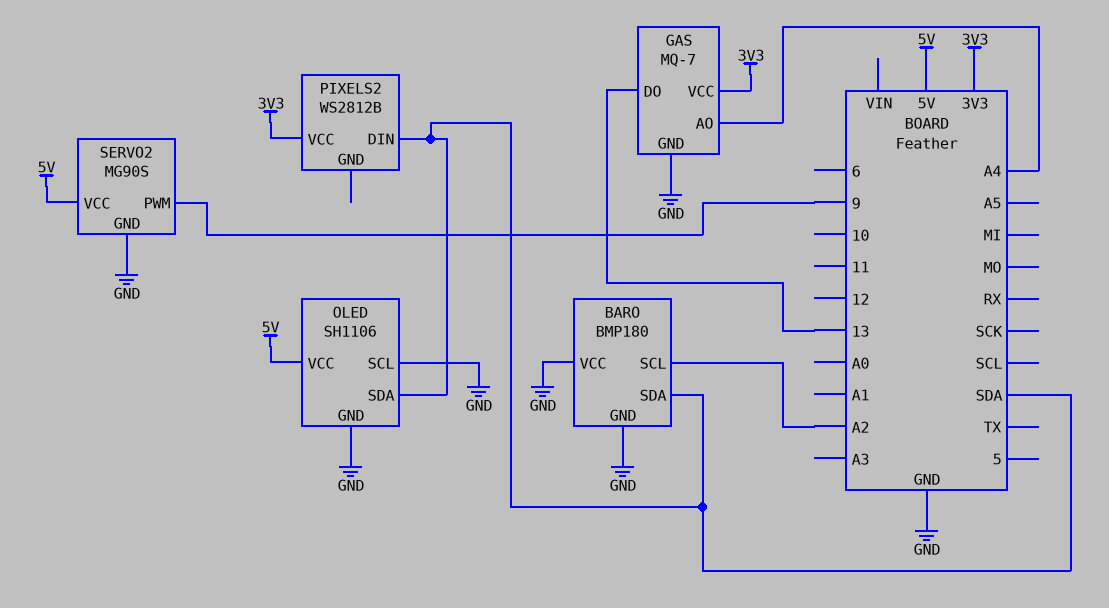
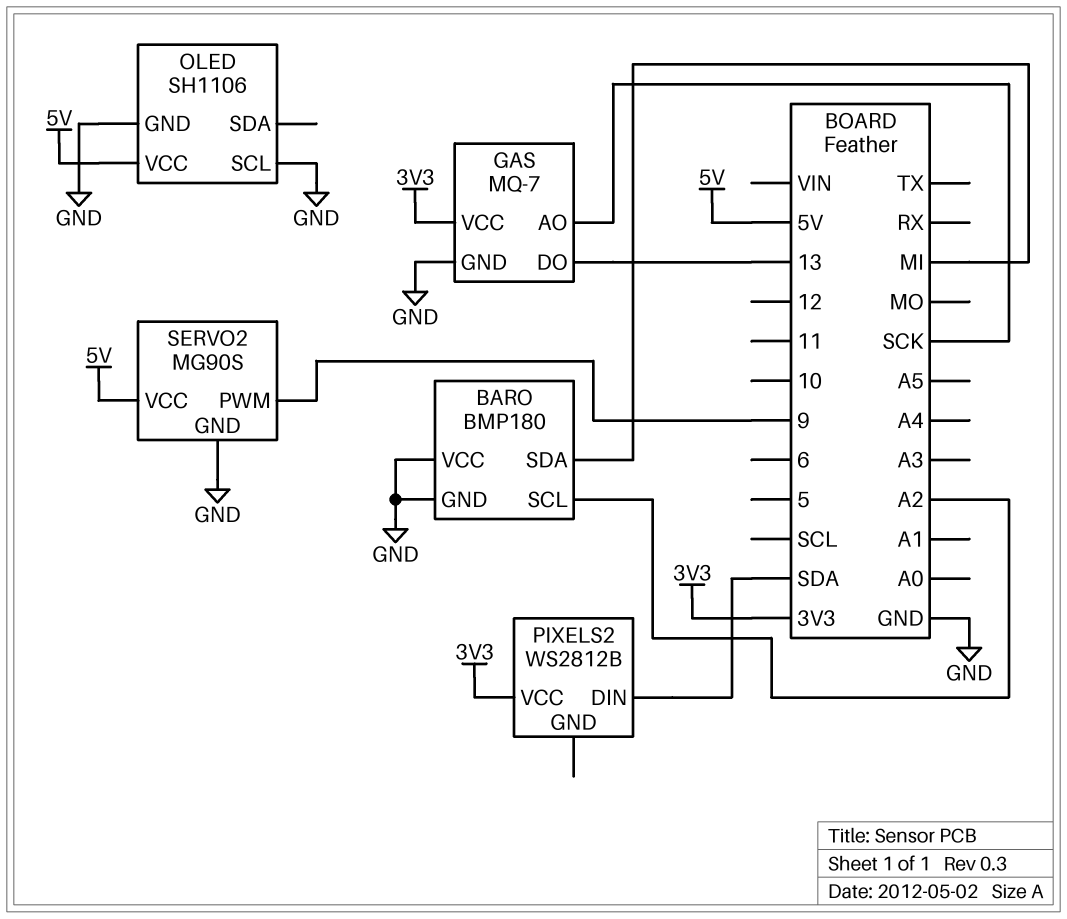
BARO pin SDA: SDA -> MI
GAS pin AO: A4 -> SCK
OLED pin SDA: SDA -> none

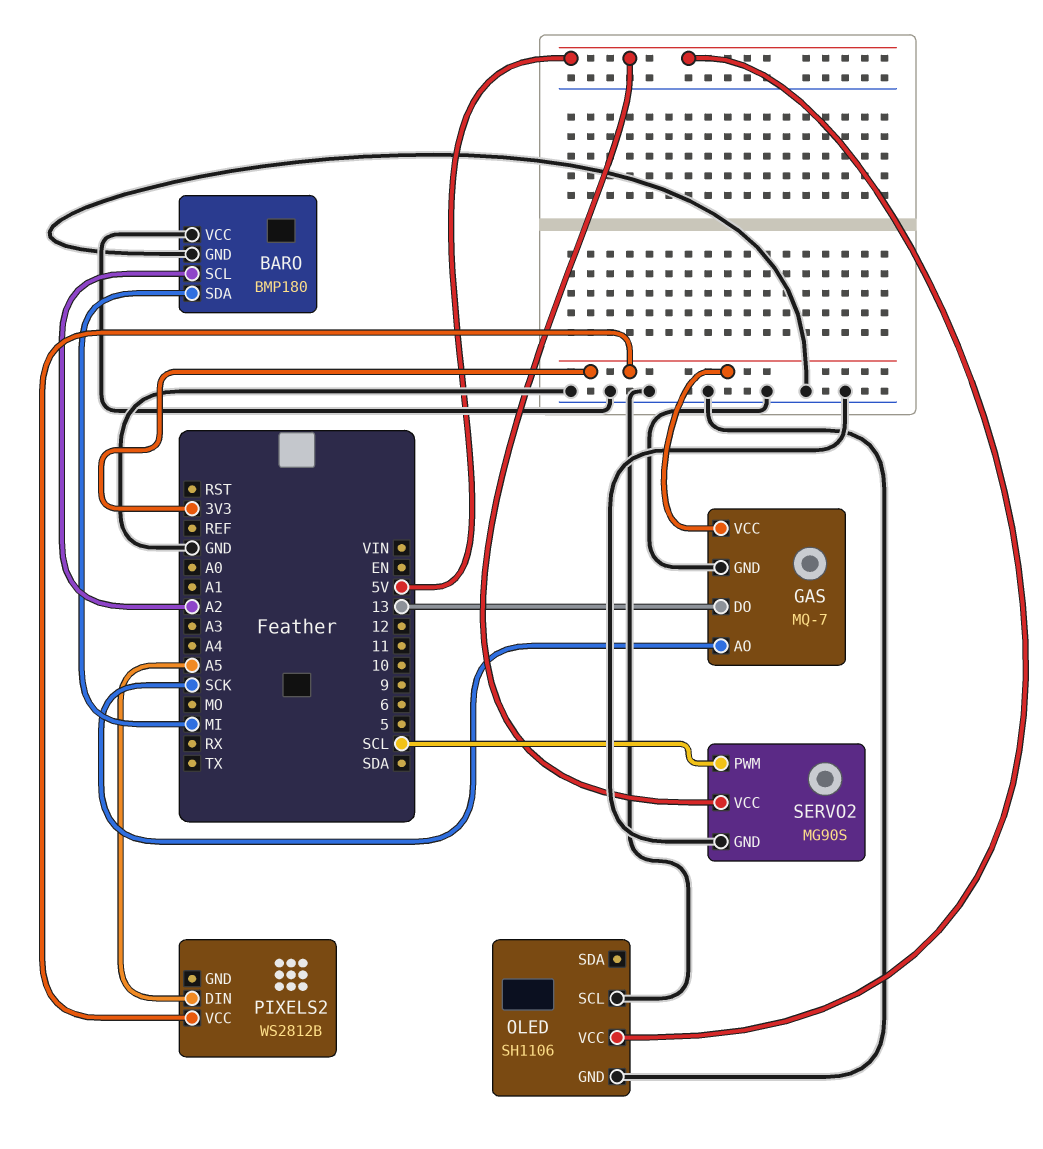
PIXELS2 pin DIN: SDA -> A5
SERVO2 pin PWM: 9 -> SCL

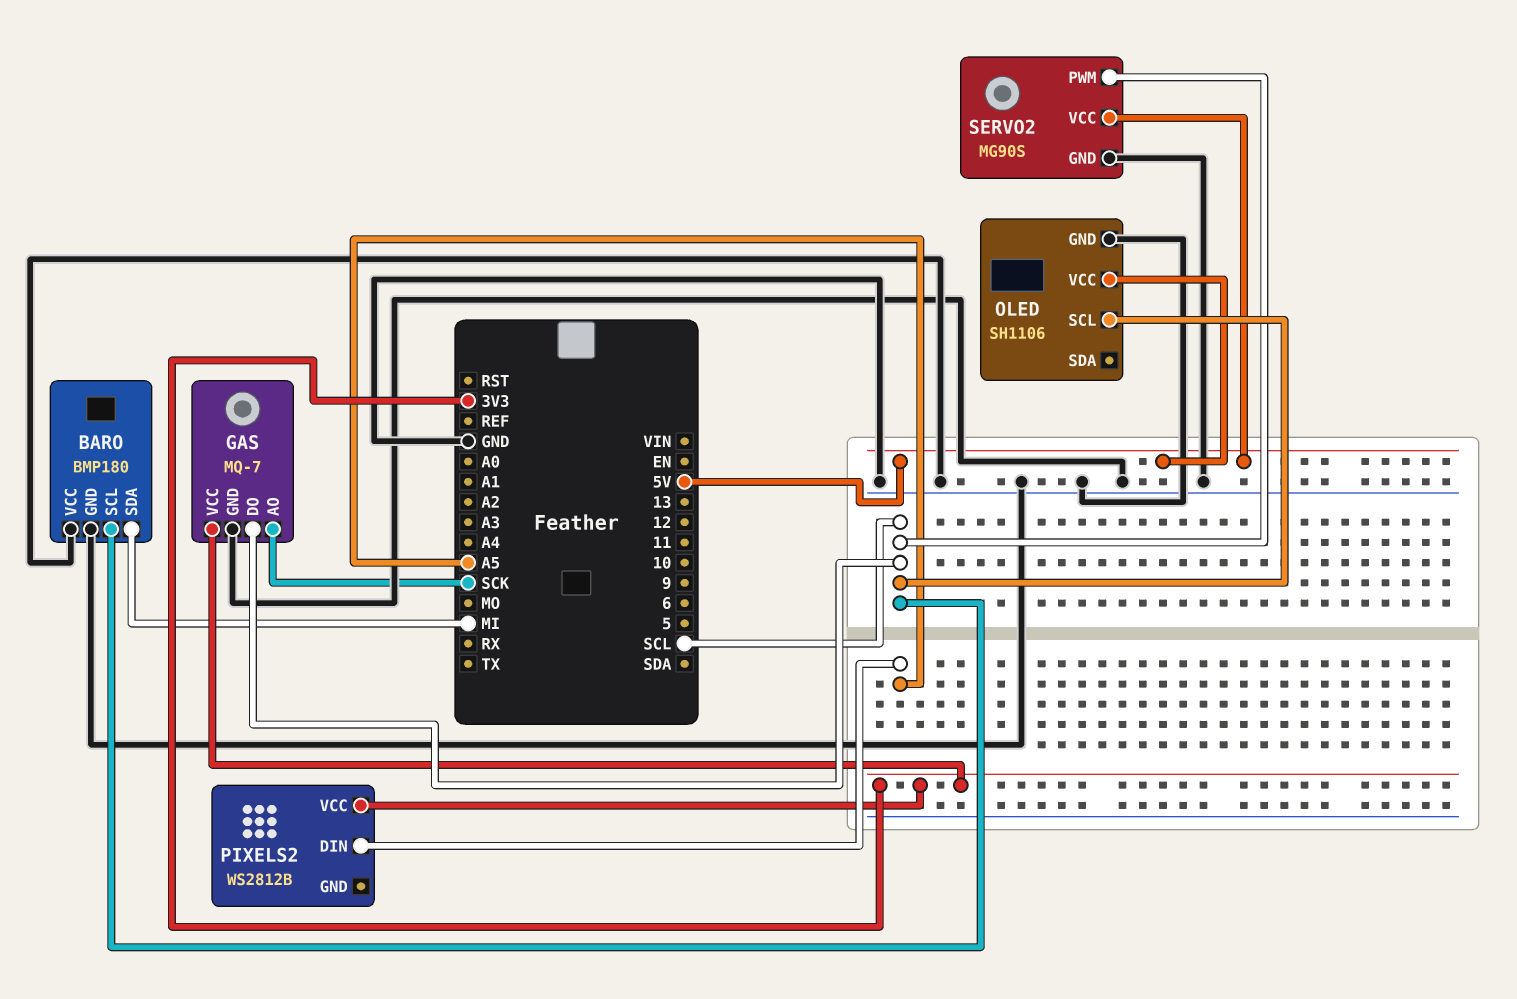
BARO pin SCL: A2 -> SCL
GAS pin DO: 13 -> SCL
OLED pin SCL: GND -> SCL

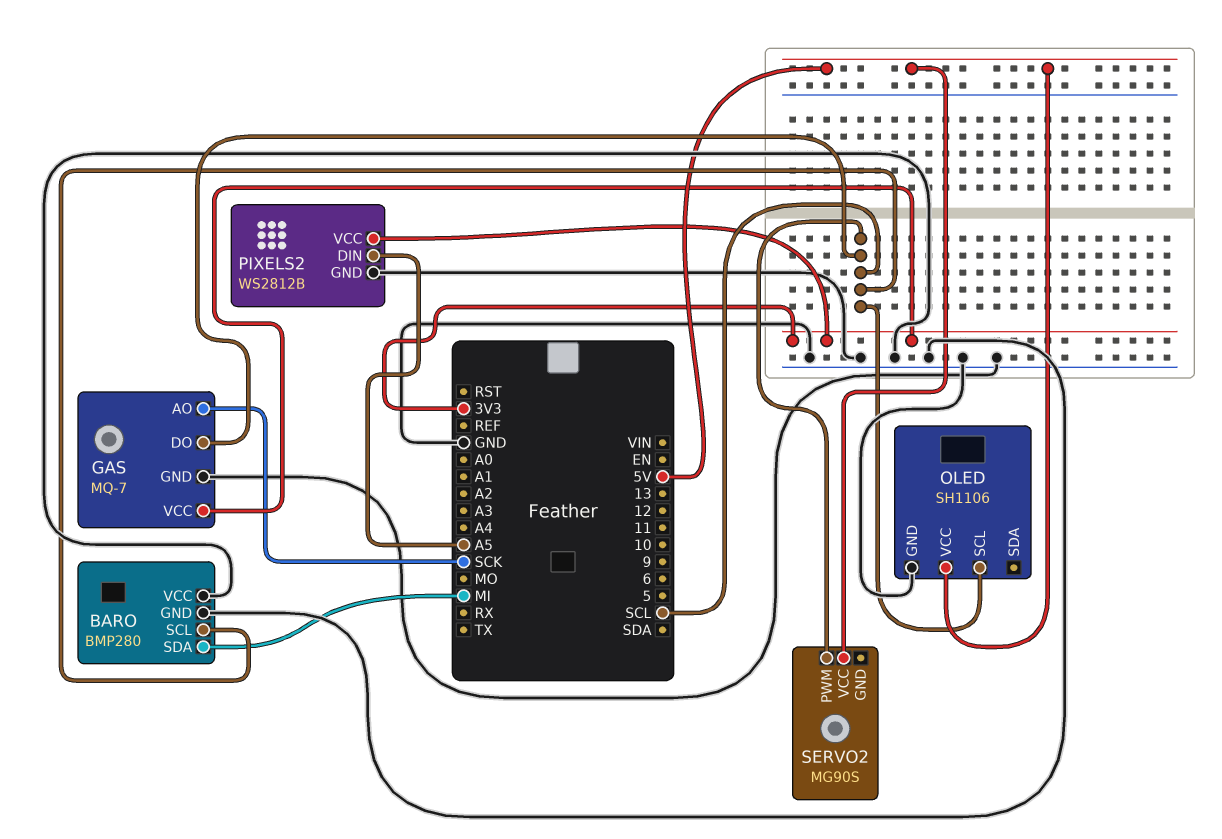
BARO: BMP180 -> BMP280
PIXELS2 pin GND: none -> GND
SERVO2 pin GND: GND -> none

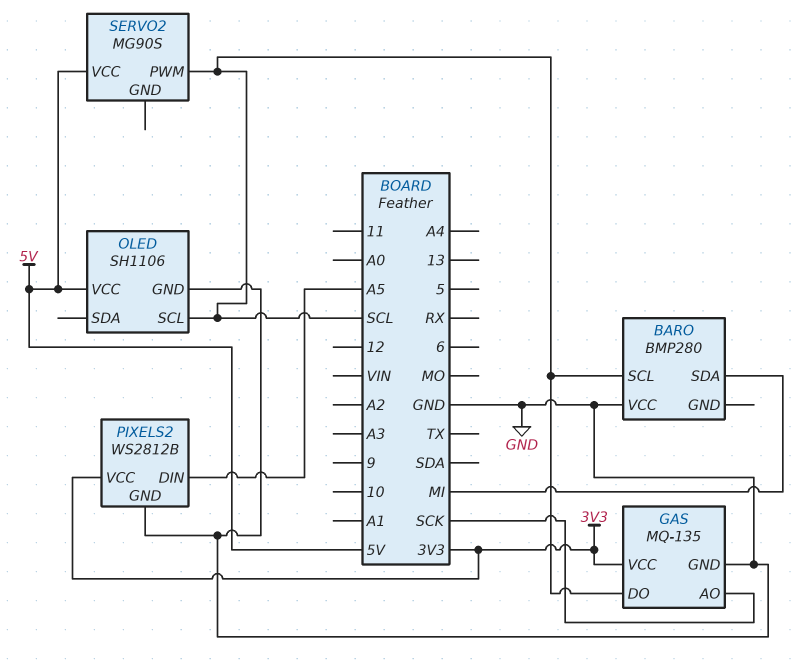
BARO pin GND: GND -> none
GAS: MQ-7 -> MQ-135

